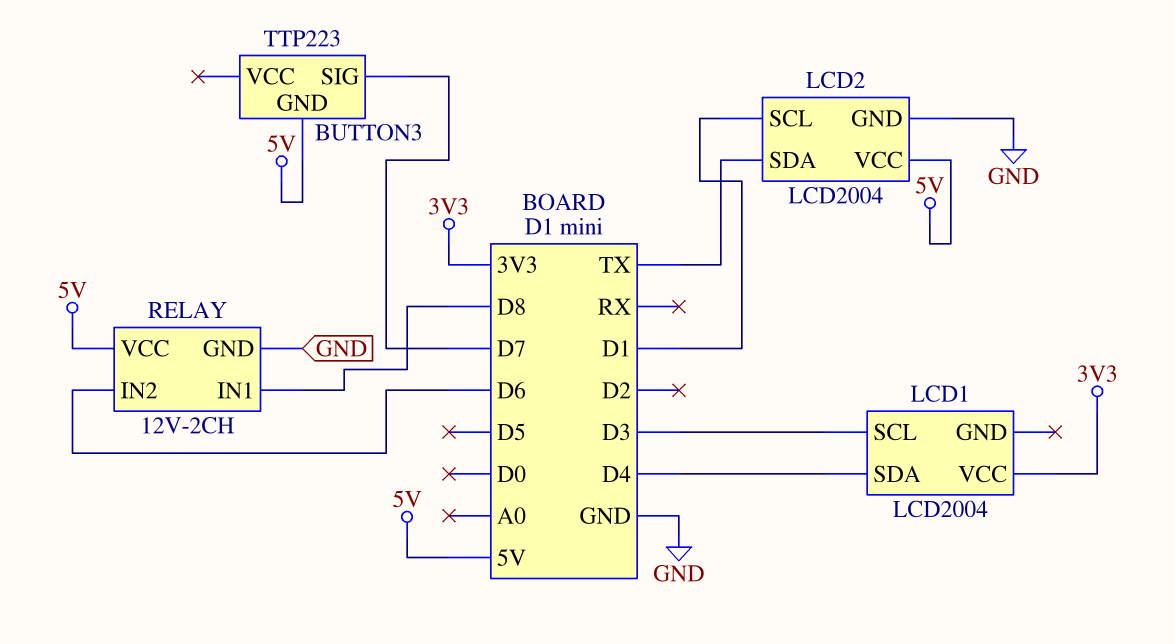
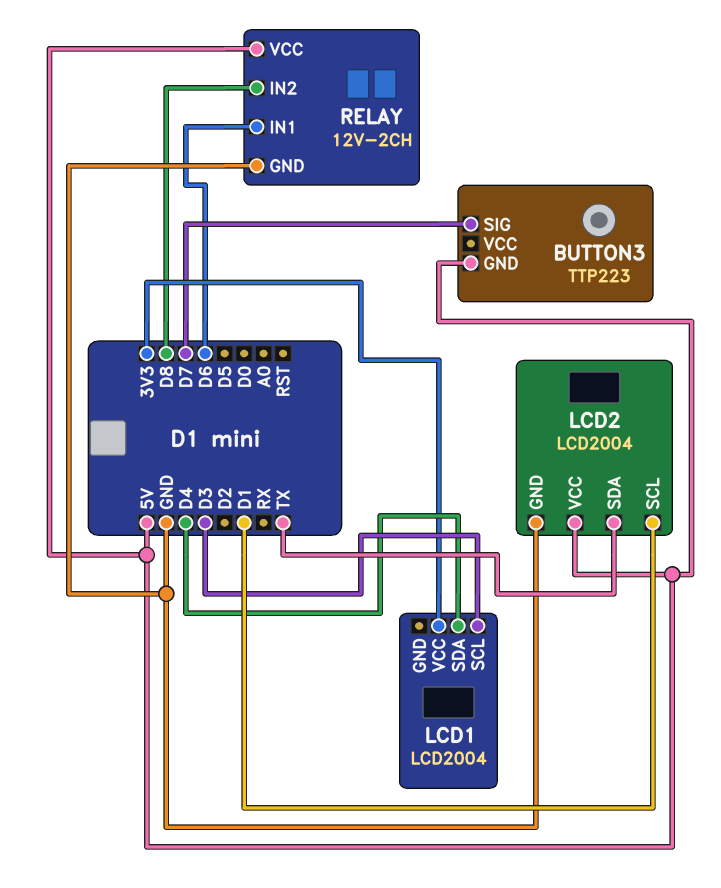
RELAY pin IN1: D8 -> D6
RELAY pin IN2: D6 -> D8

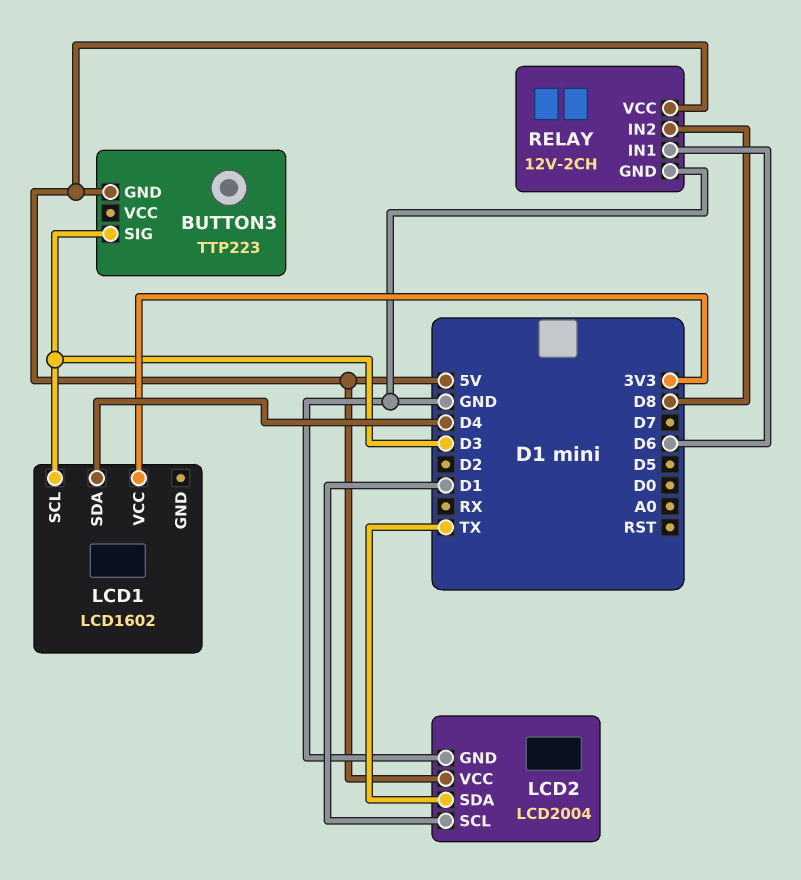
BUTTON3 pin SIG: D7 -> D3
LCD1: LCD2004 -> LCD1602

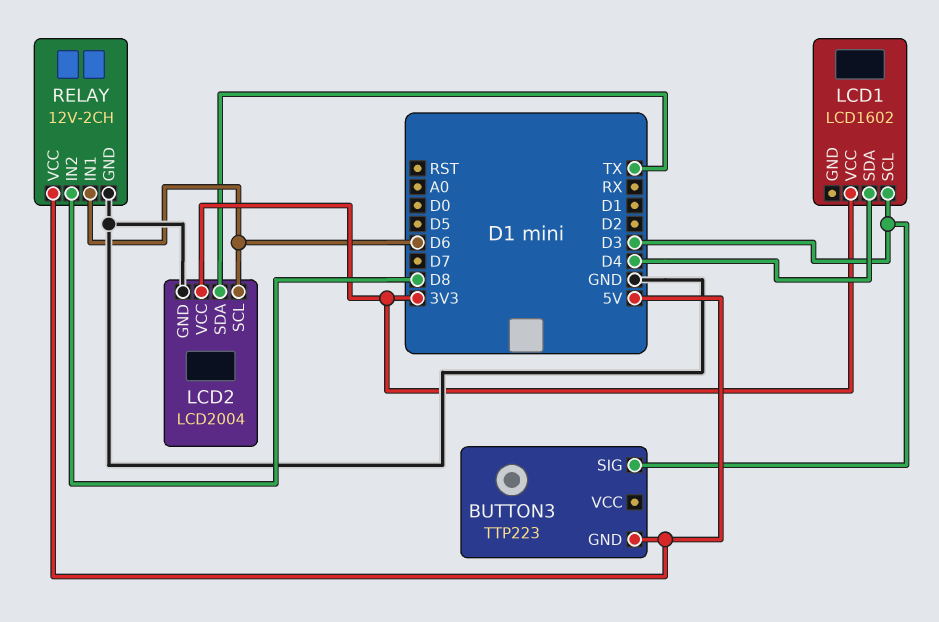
LCD2 pin SCL: D1 -> D6
LCD2 pin VCC: 5V -> 3V3

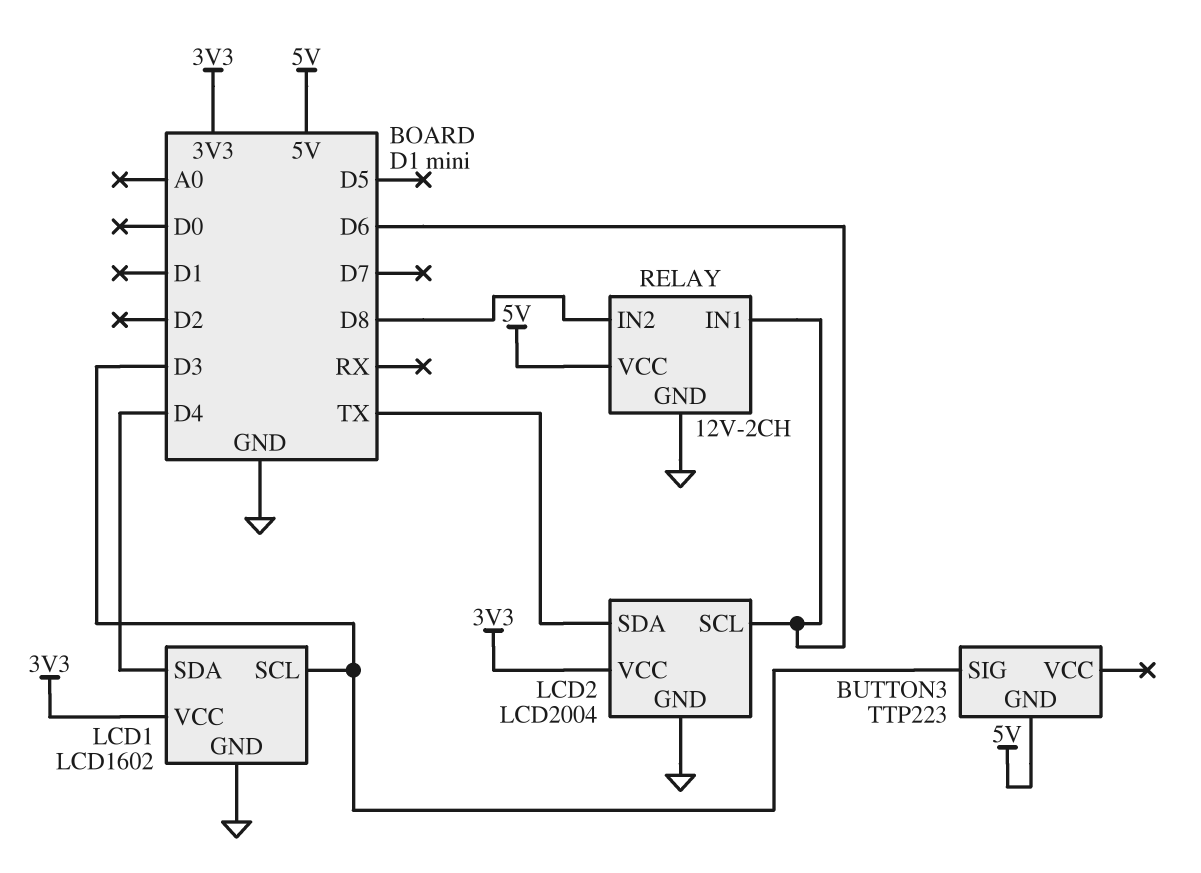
LCD1 pin GND: none -> GND

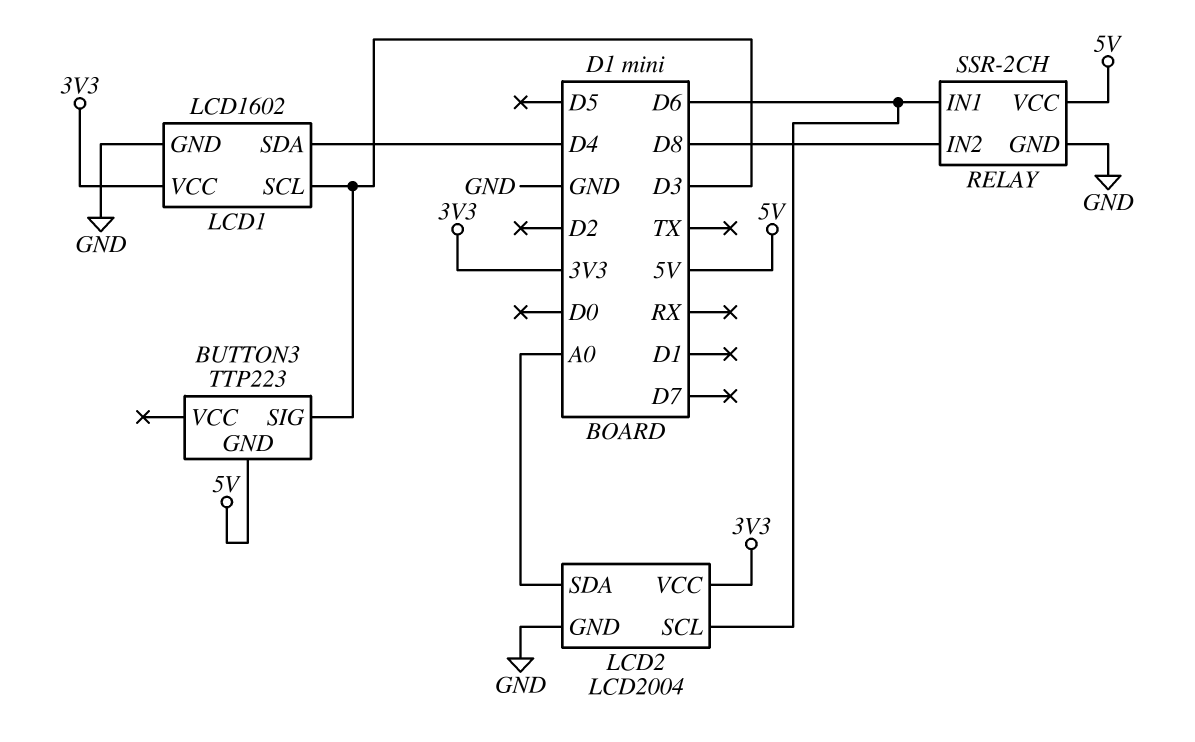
LCD2 pin SDA: TX -> A0
RELAY: 12V-2CH -> SSR-2CH

